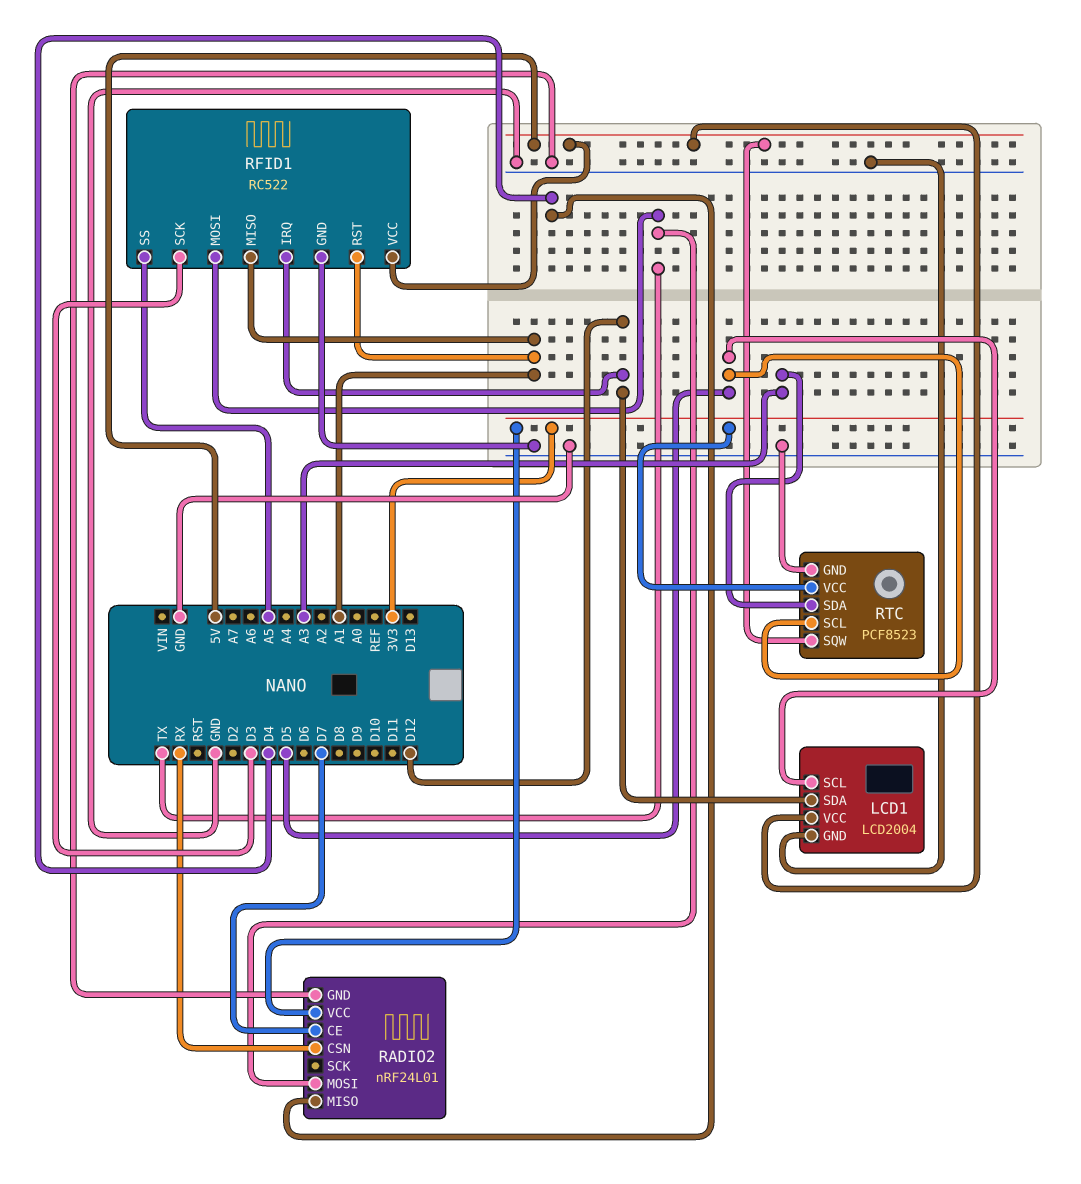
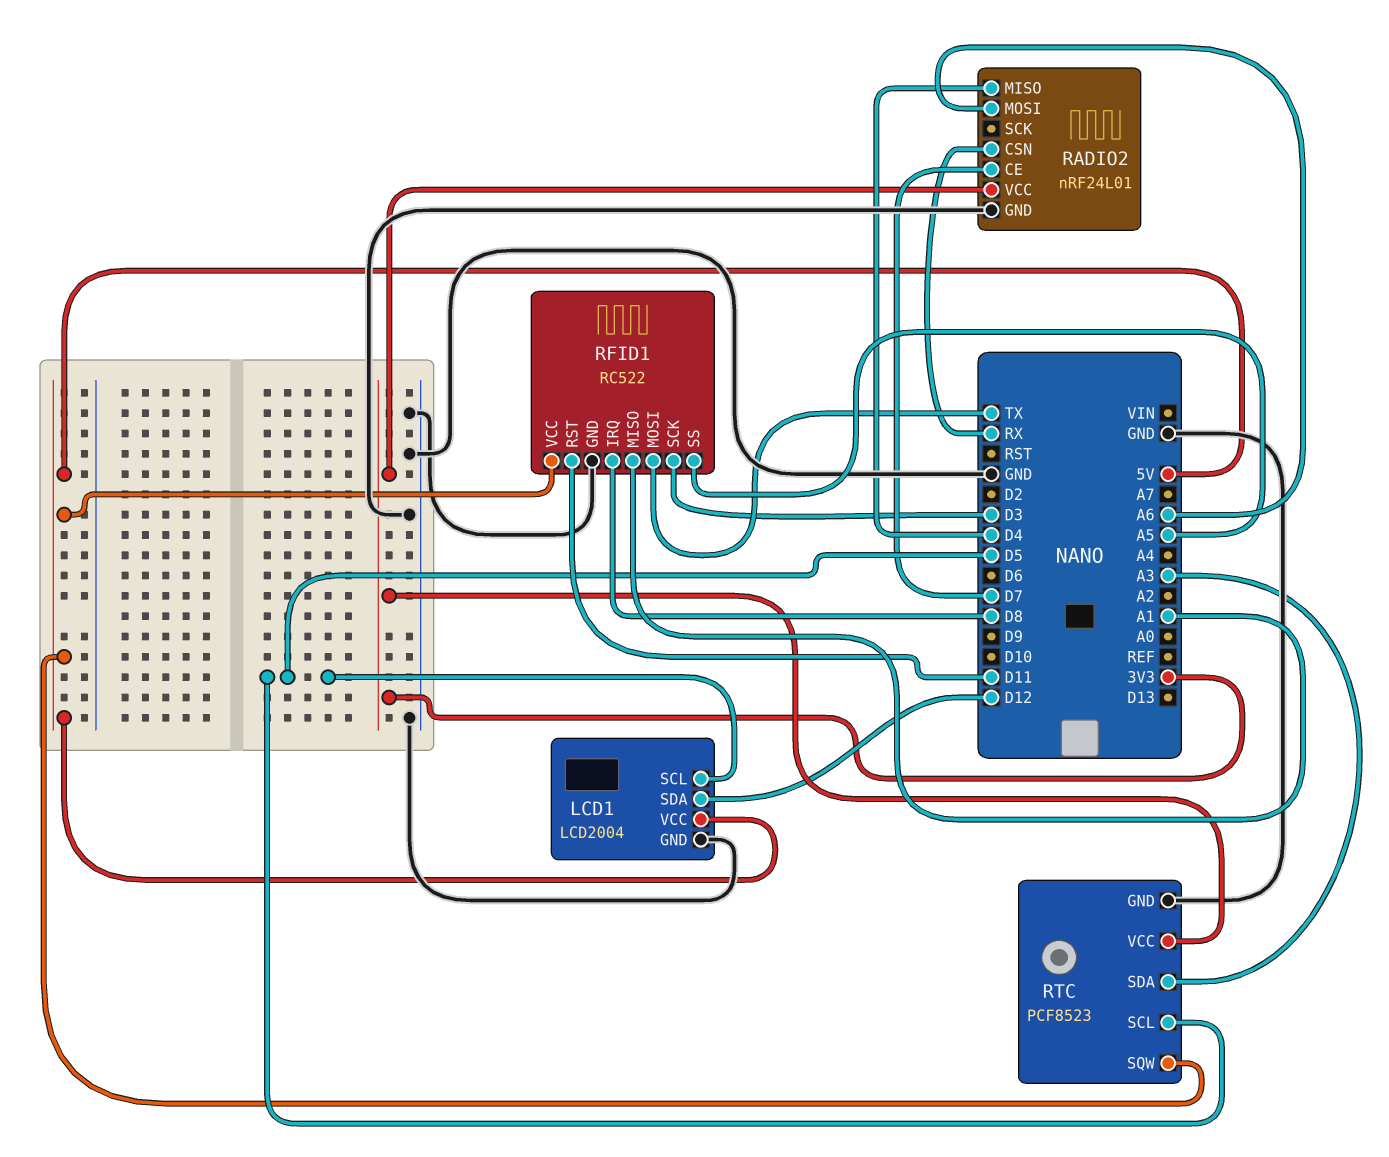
RADIO2 pin MOSI: TX -> A6
RFID1 pin IRQ: D12 -> D8
RFID1 pin RST: A1 -> D11

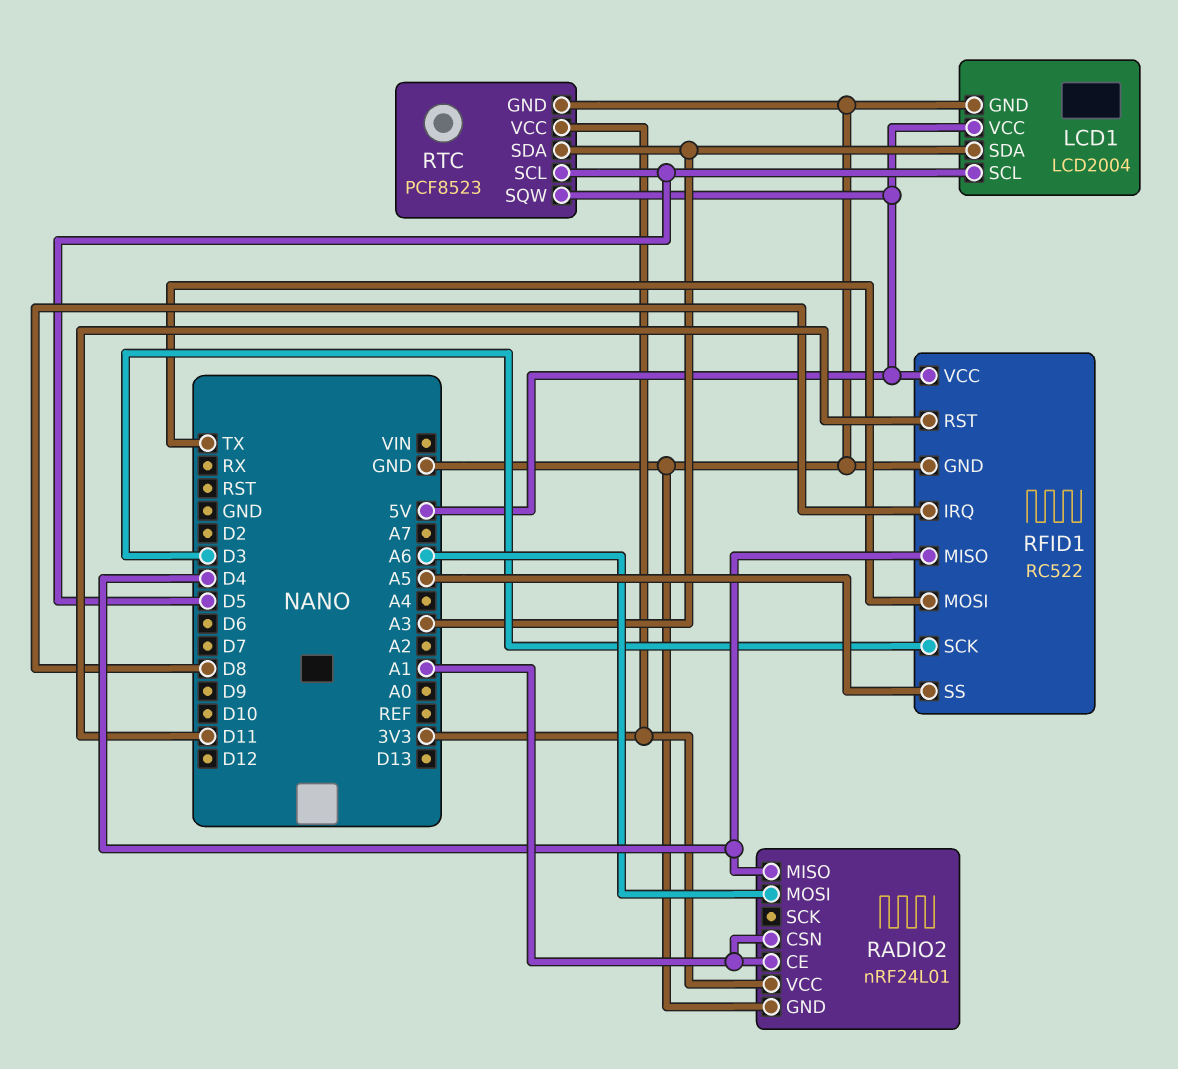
LCD1 pin SDA: D12 -> A3
RADIO2 pin CE: D7 -> A1
RADIO2 pin CSN: RX -> A1
RFID1 pin MISO: A1 -> D4

